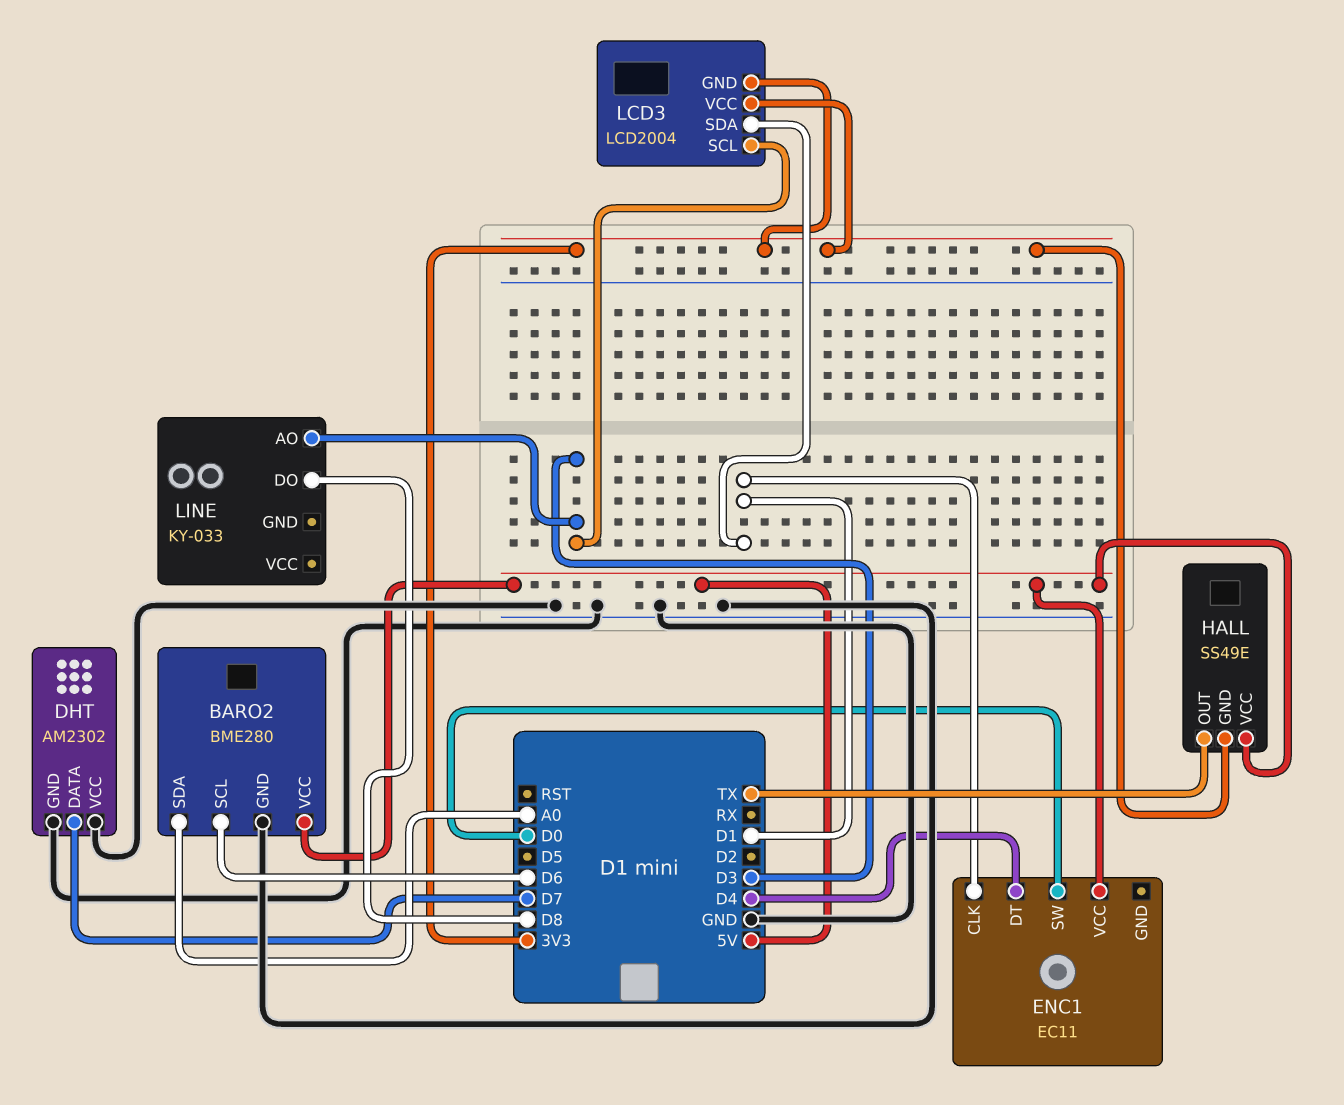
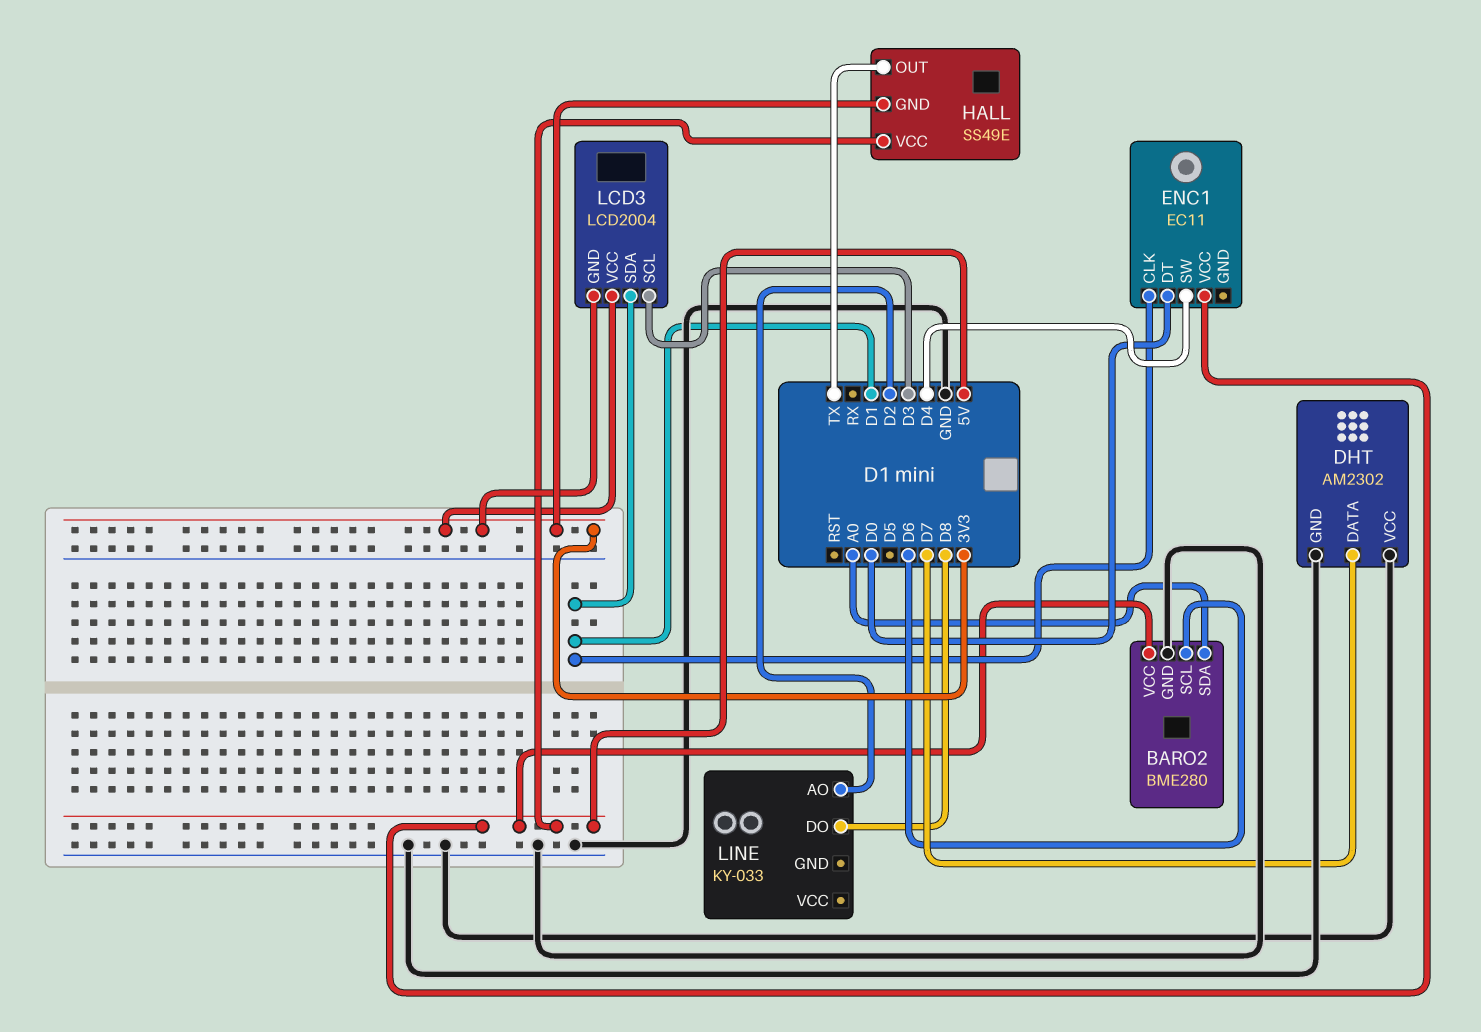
ENC1 pin DT: D4 -> D0
ENC1 pin SW: D0 -> D4
LINE pin AO: D3 -> D2

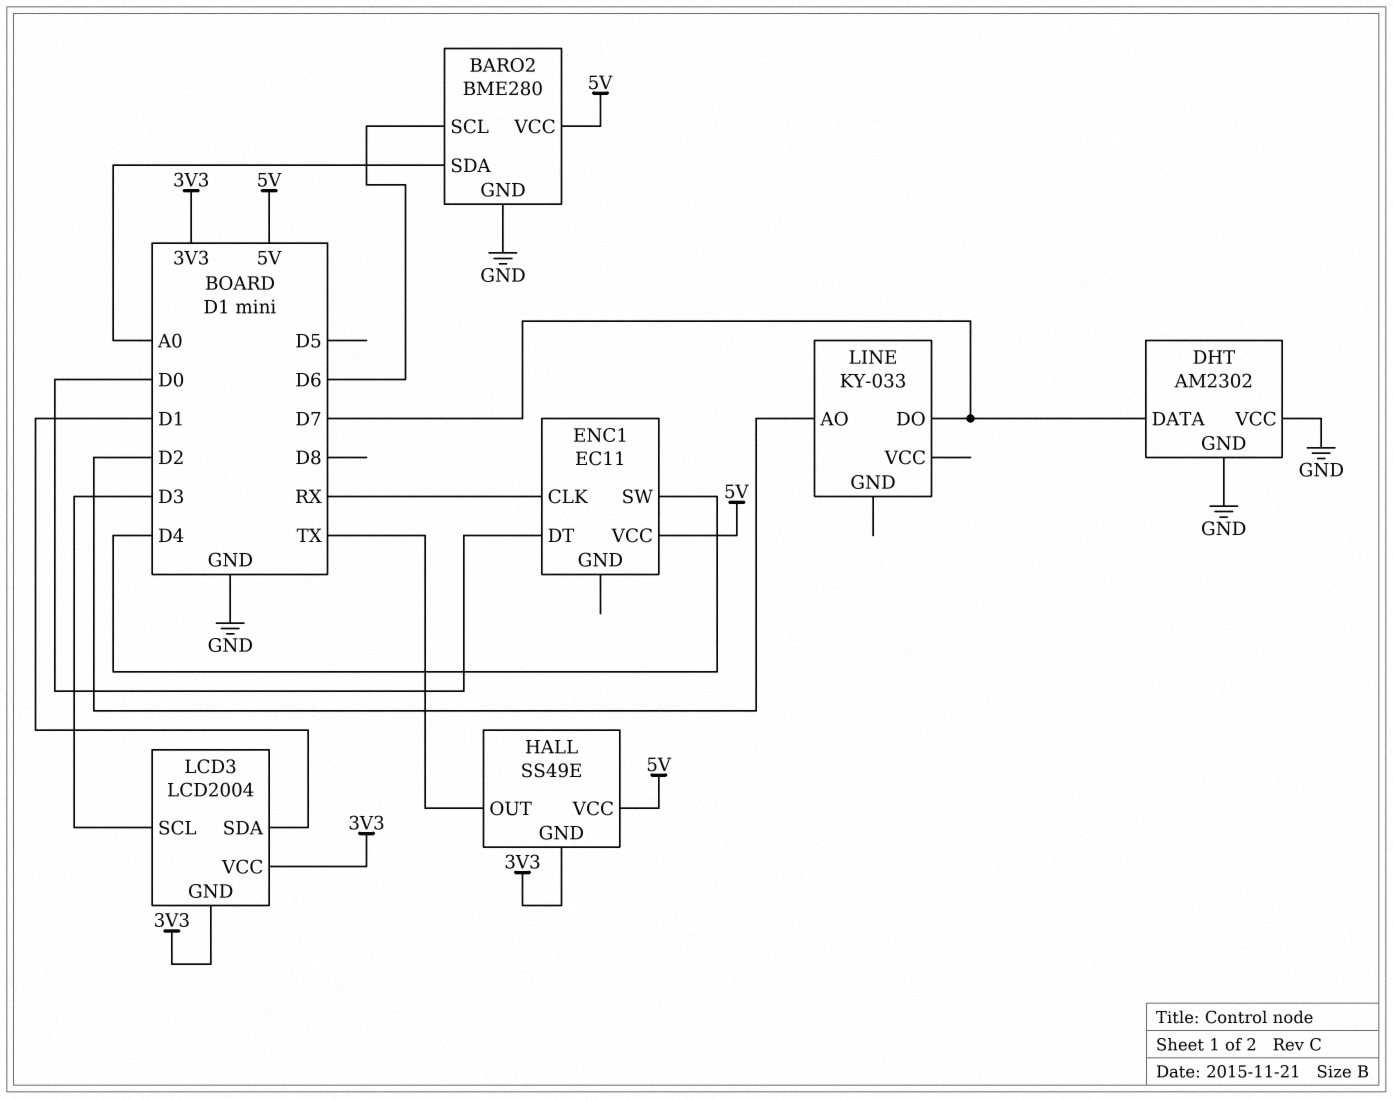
ENC1 pin CLK: D1 -> RX
LINE pin DO: D8 -> D7

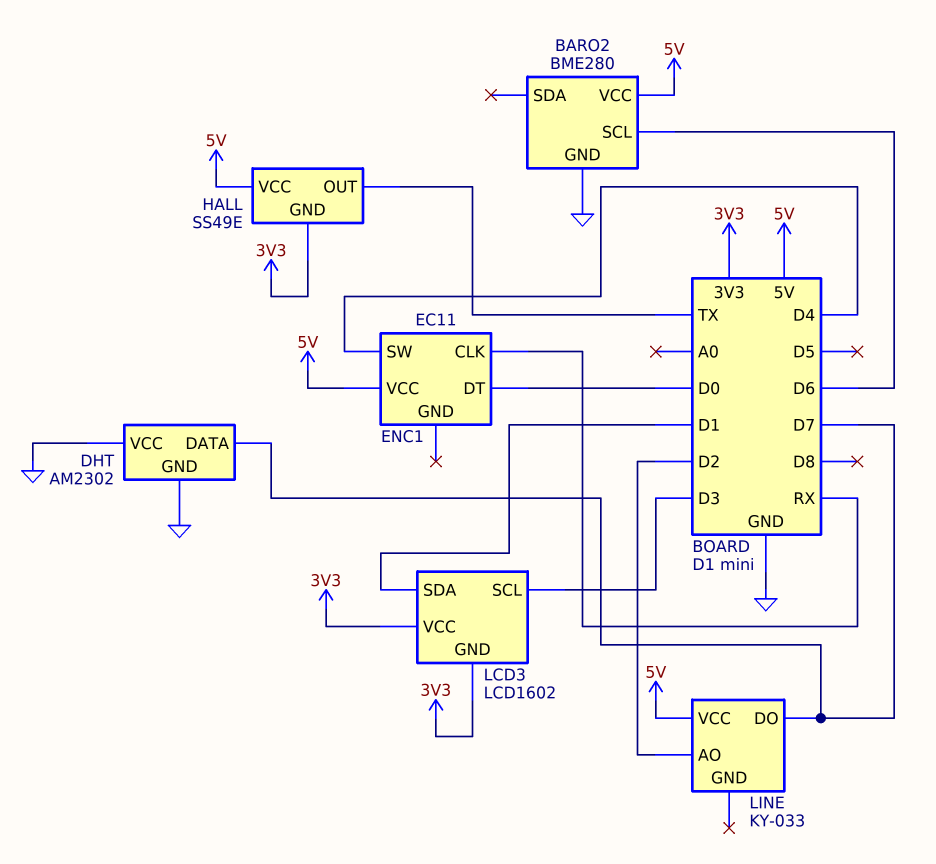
BARO2 pin SDA: A0 -> none
LCD3: LCD2004 -> LCD1602
LINE pin VCC: none -> 5V

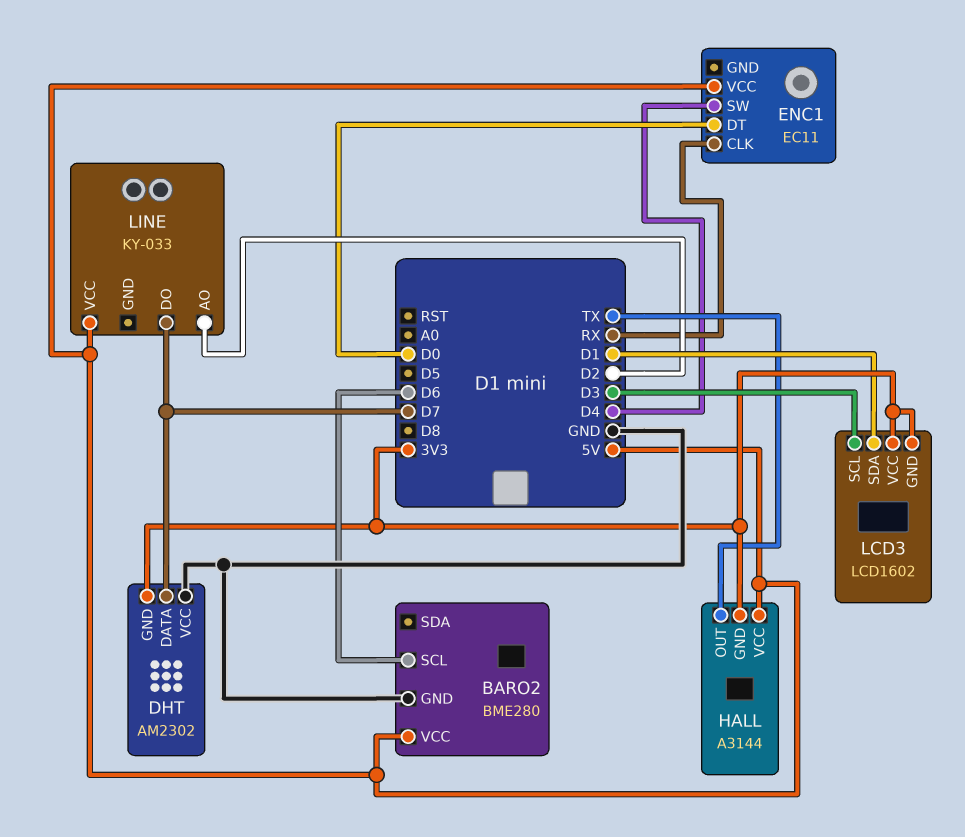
DHT pin GND: GND -> 3V3
HALL: SS49E -> A3144

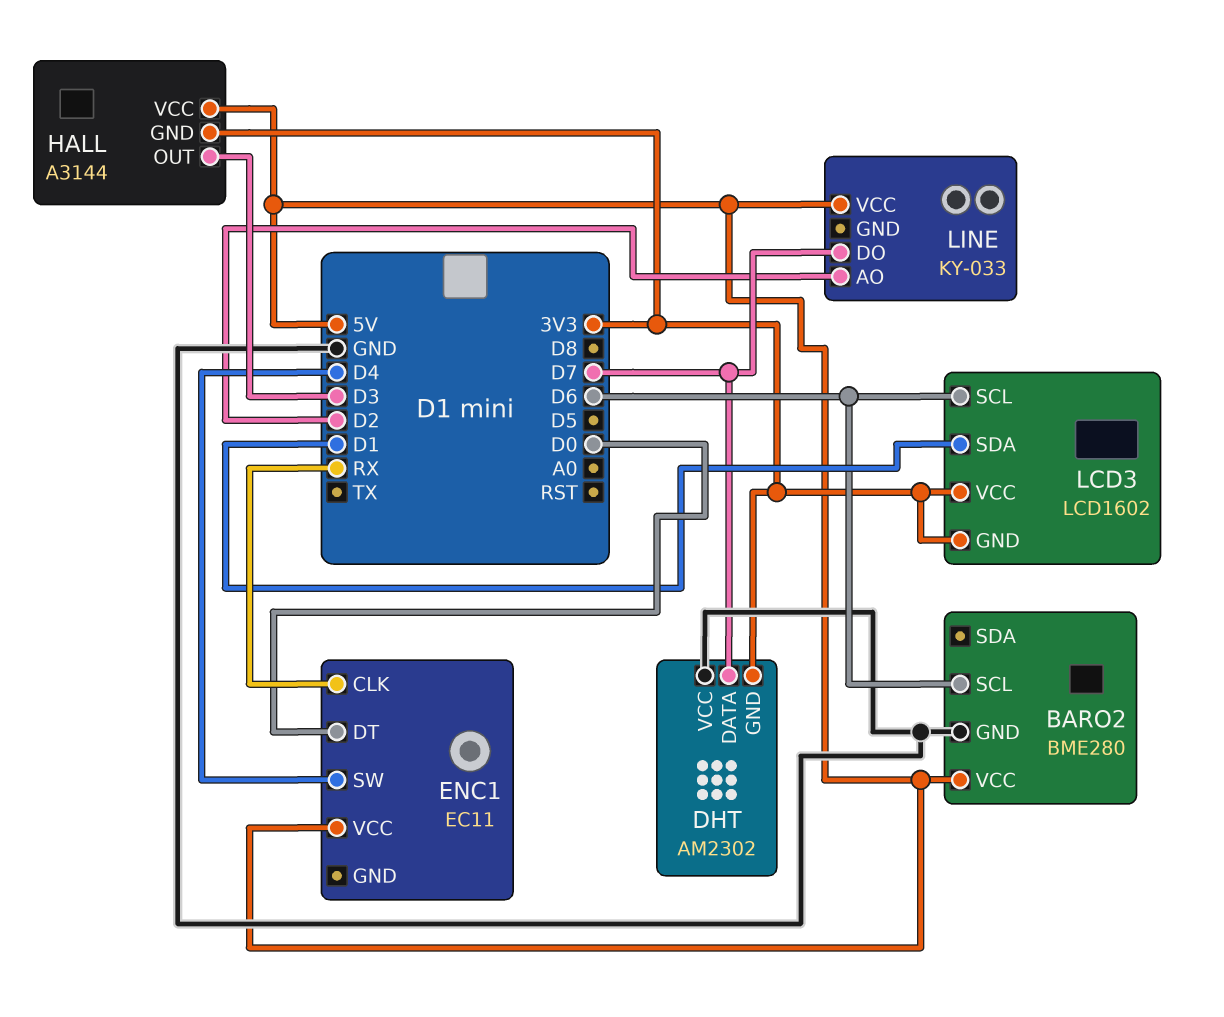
HALL pin OUT: TX -> D3
LCD3 pin SCL: D3 -> D6

